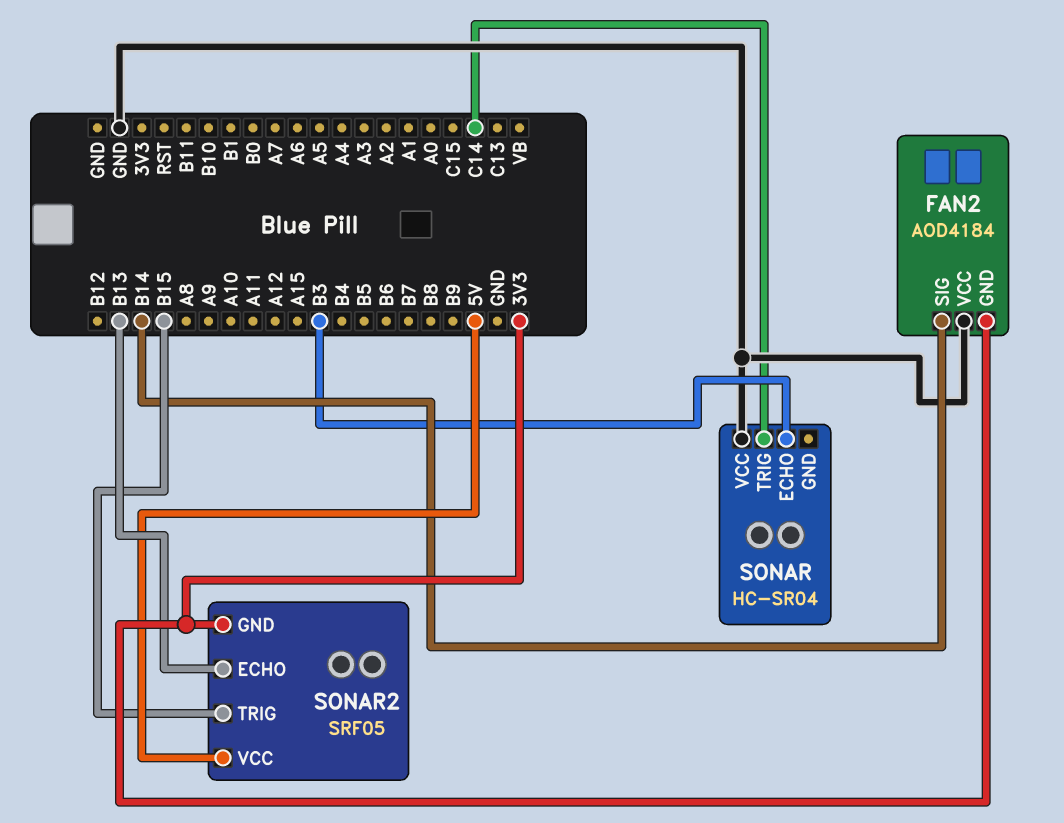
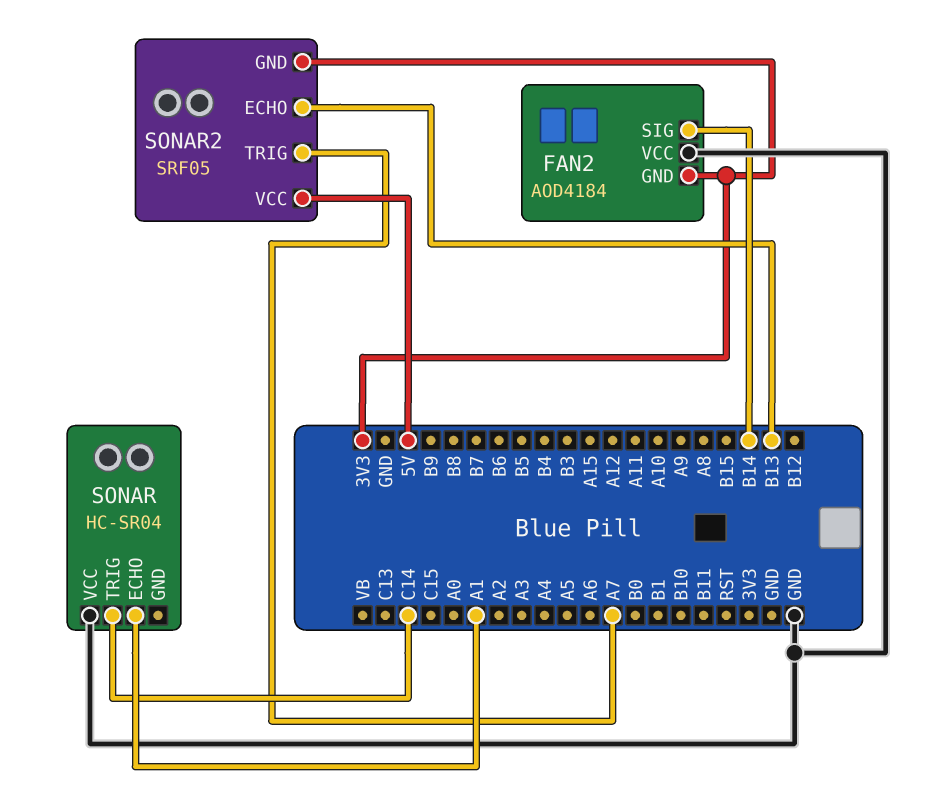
SONAR pin ECHO: B3 -> A1
SONAR2 pin TRIG: B15 -> A7

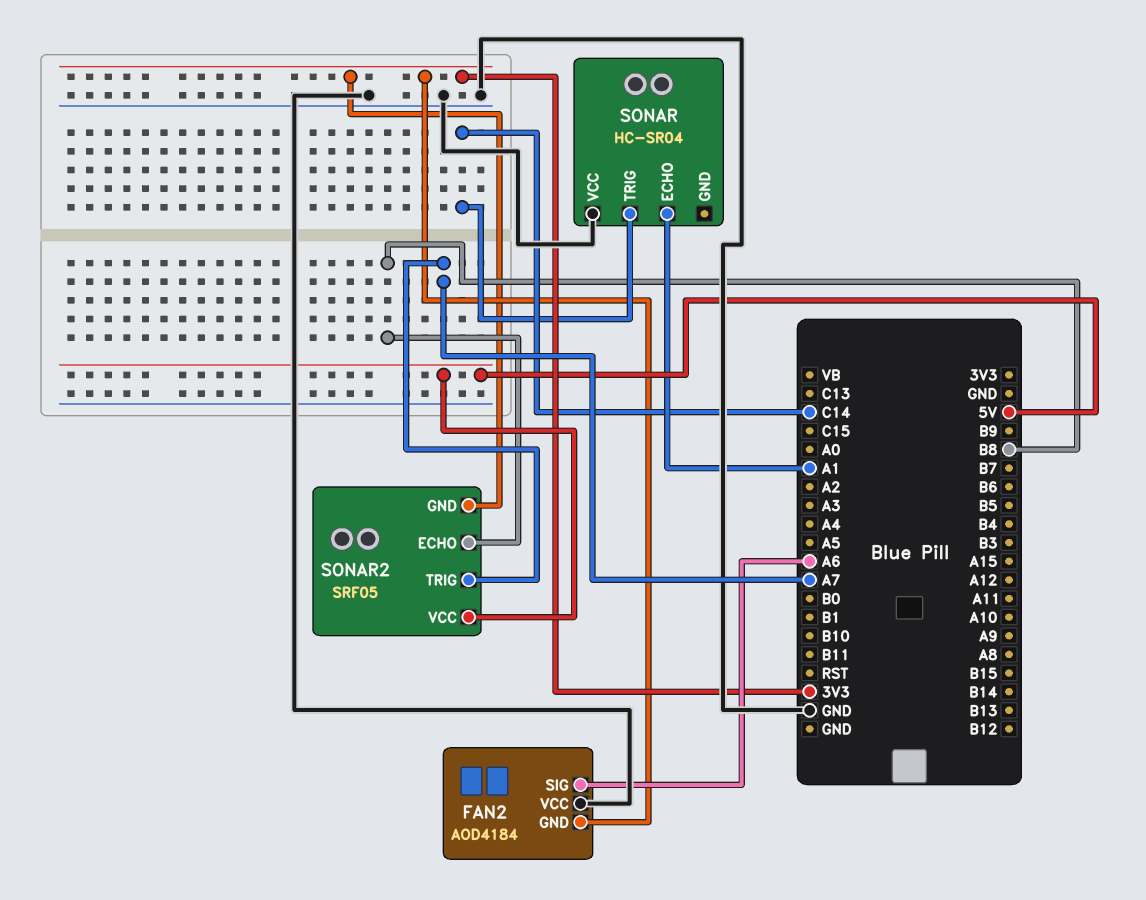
FAN2 pin SIG: B14 -> A6
SONAR2 pin ECHO: B13 -> B8

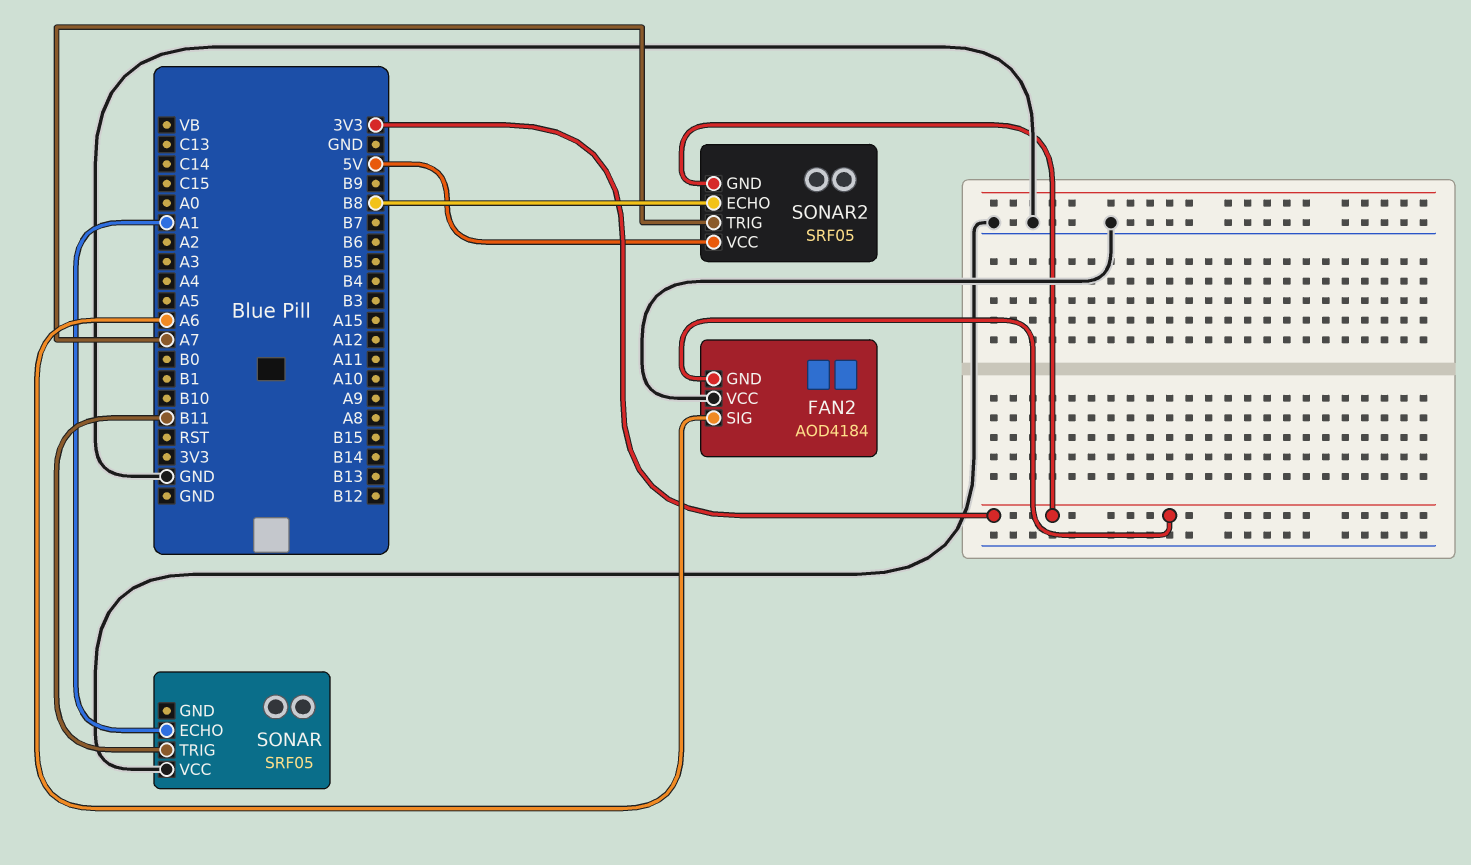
SONAR: HC-SR04 -> SRF05
SONAR pin TRIG: C14 -> B11

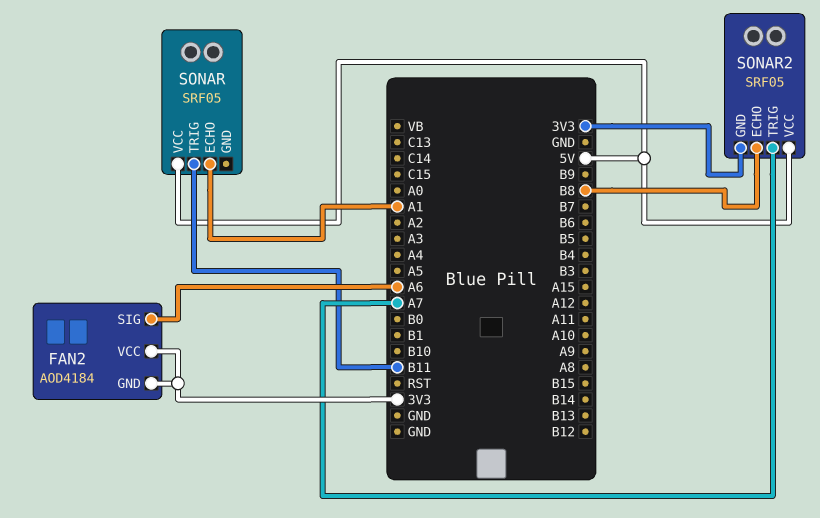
FAN2 pin VCC: GND -> 3V3
SONAR pin VCC: GND -> 5V

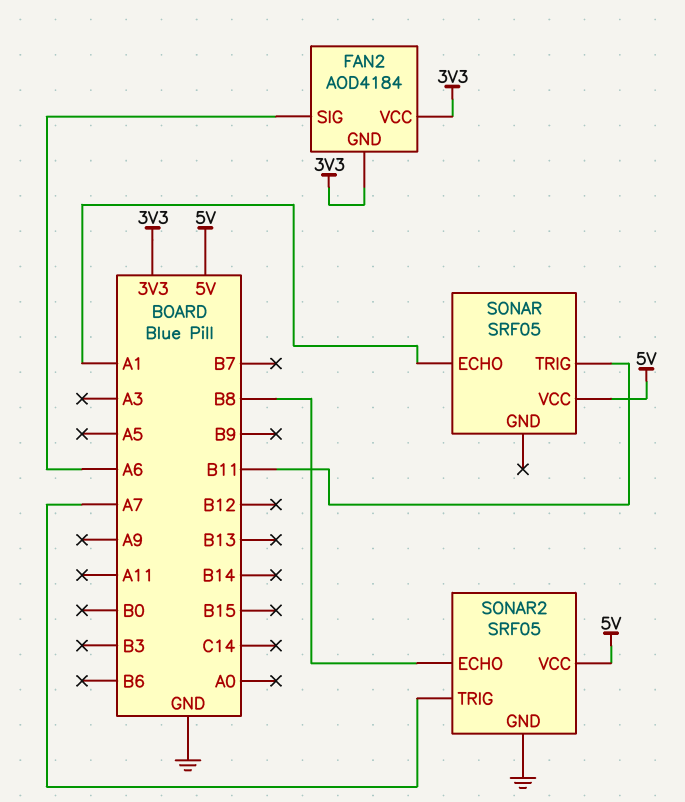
SONAR2 pin GND: 3V3 -> GND

